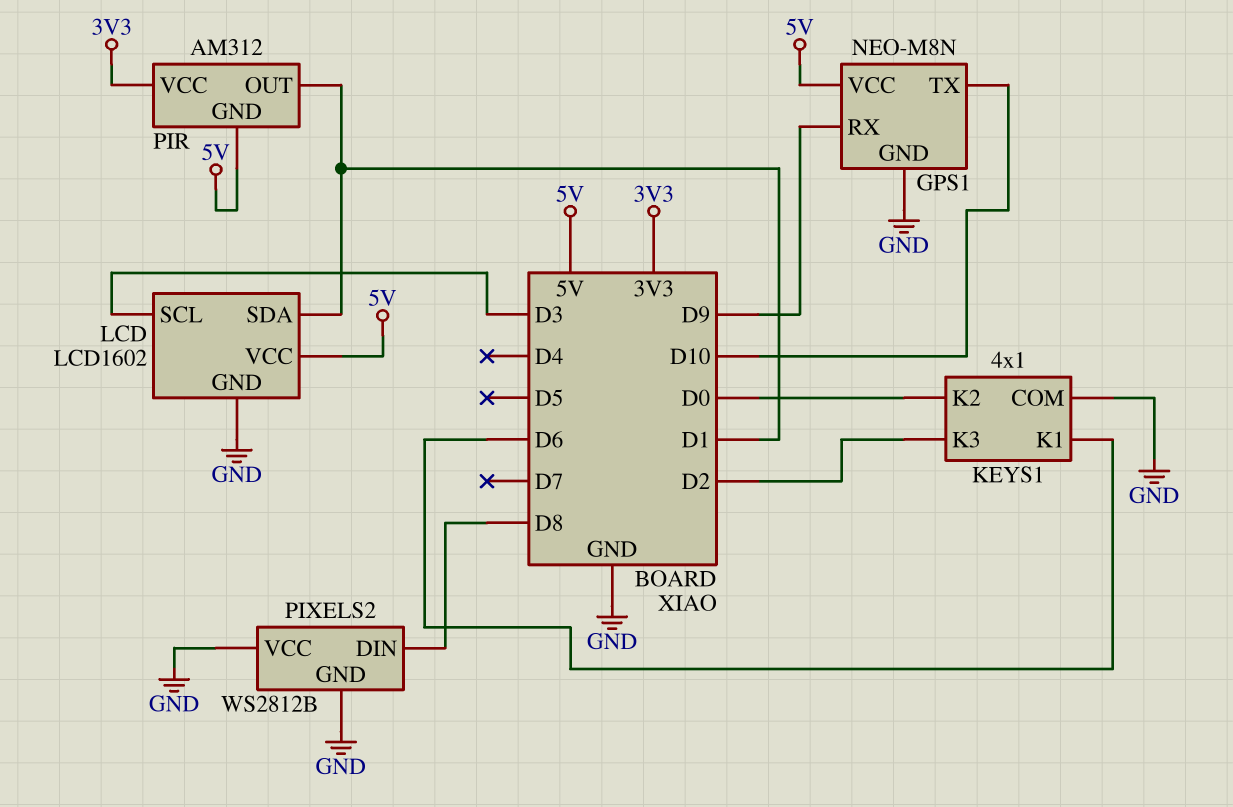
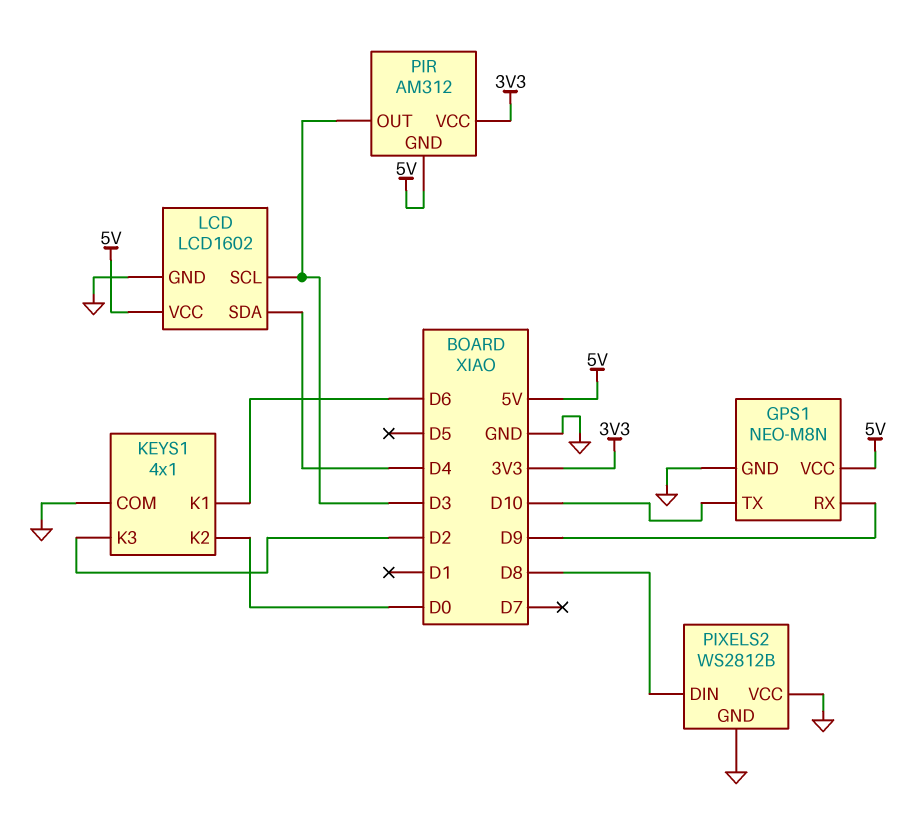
LCD pin SDA: D1 -> D4
PIR pin OUT: D1 -> D3

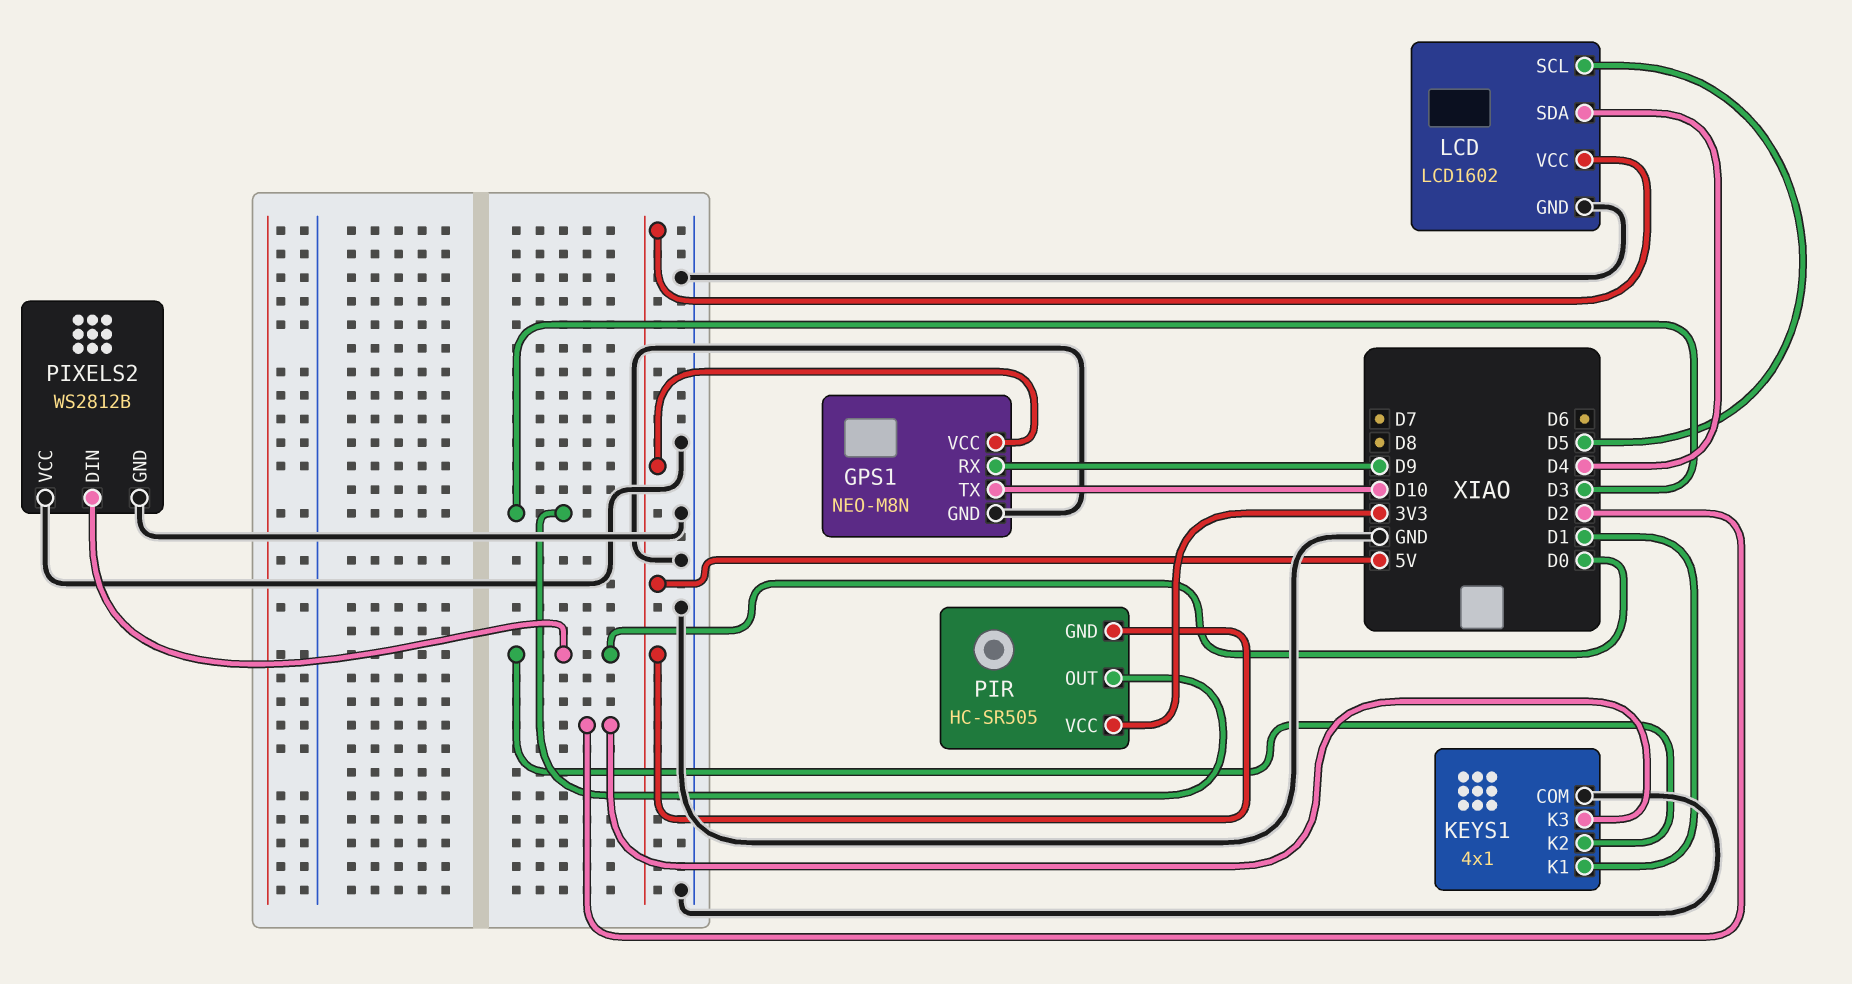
KEYS1 pin K1: D6 -> D1
LCD pin SCL: D3 -> D5
PIR: AM312 -> HC-SR505
PIXELS2 pin DIN: D8 -> D0

